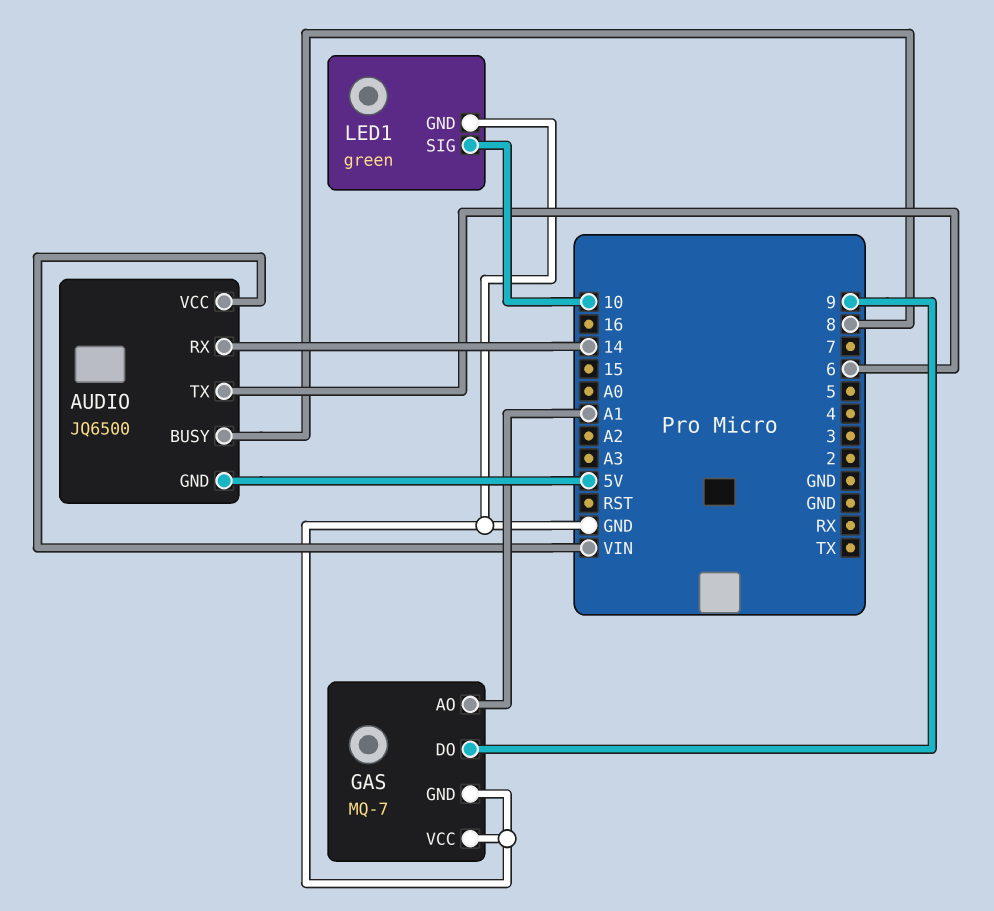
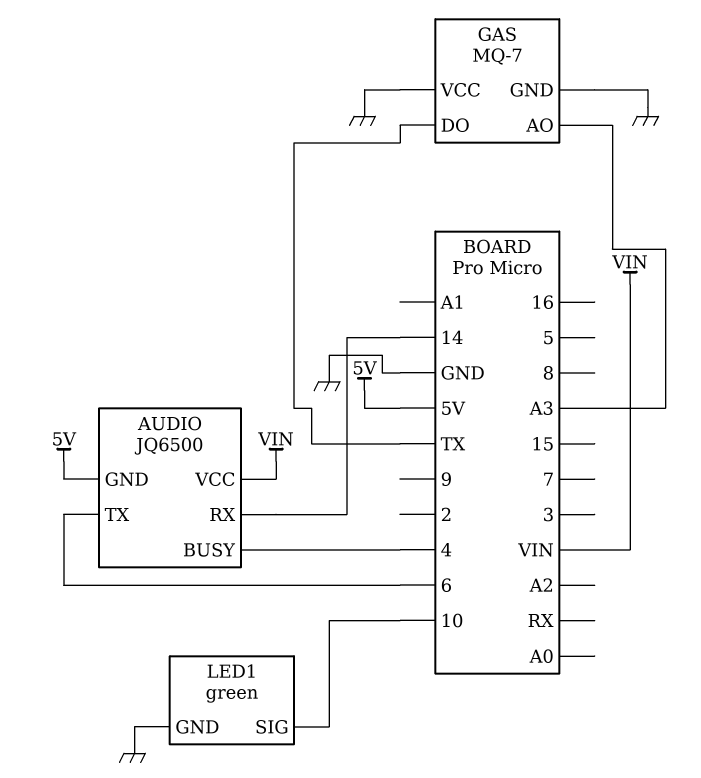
AUDIO pin BUSY: 8 -> 4
GAS pin AO: A1 -> A3
GAS pin DO: 9 -> TX

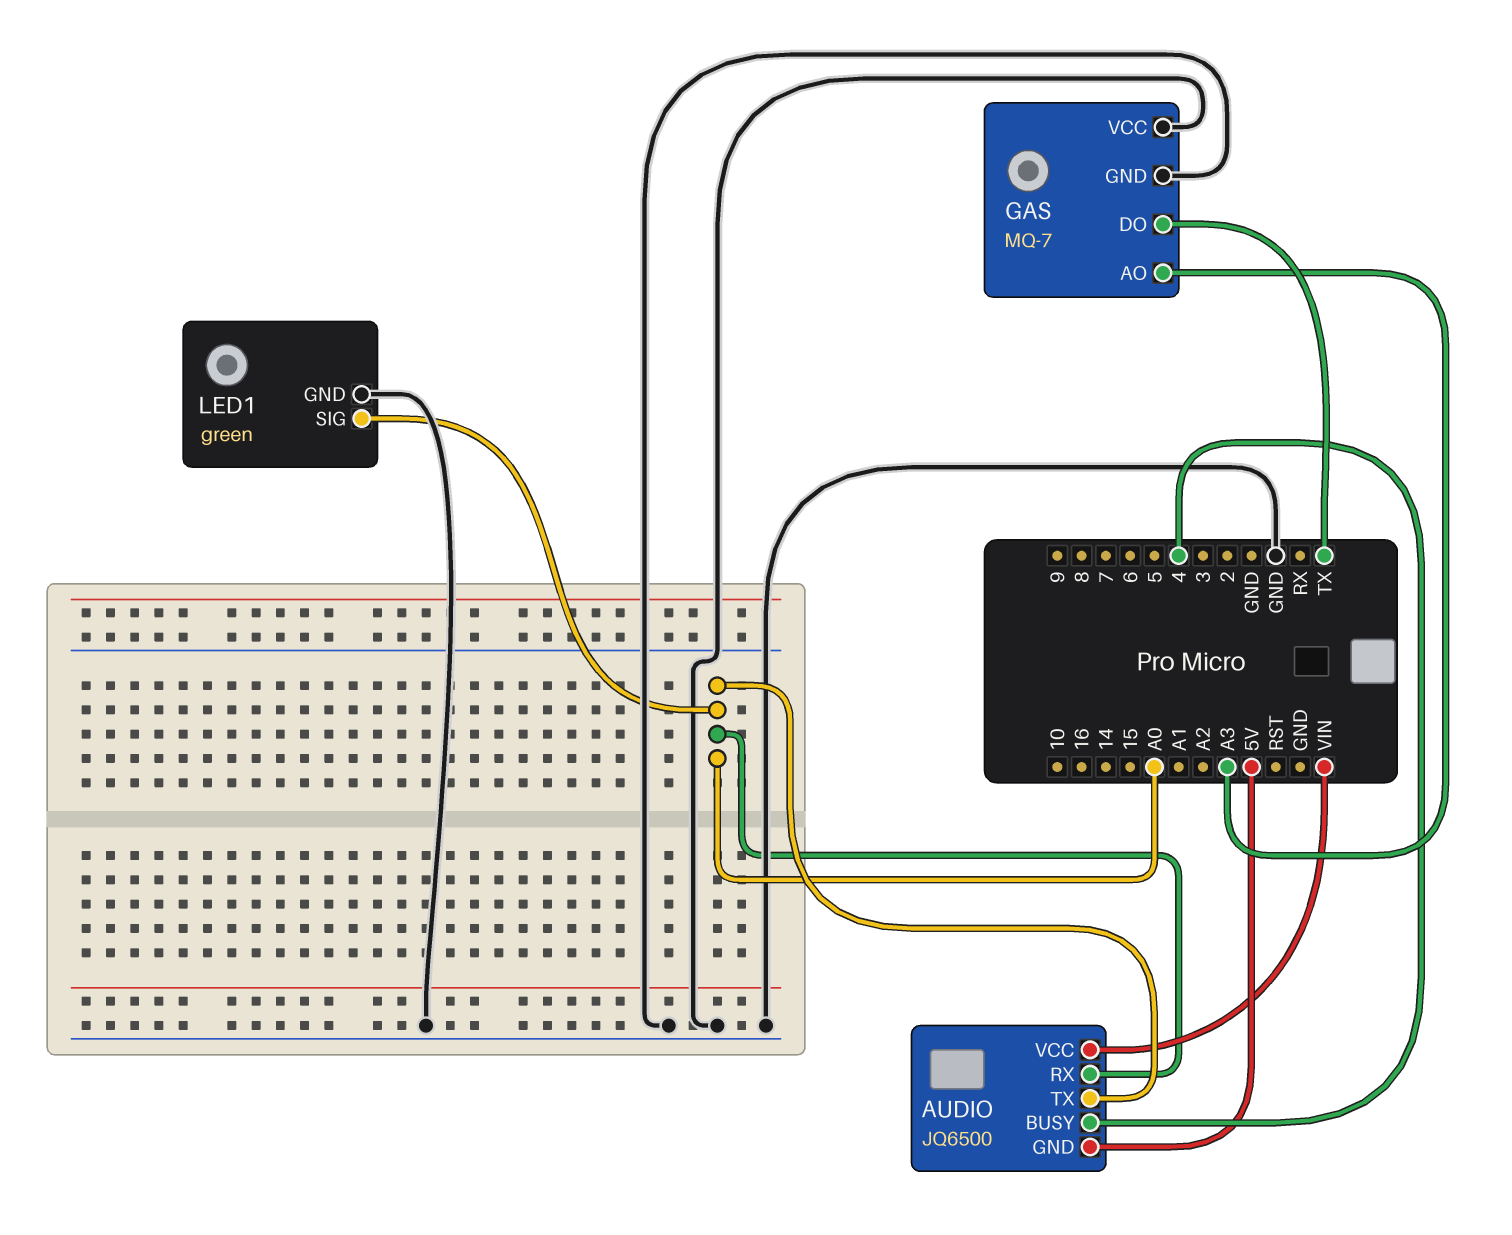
AUDIO pin RX: 14 -> A0
AUDIO pin TX: 6 -> A0
LED1 pin SIG: 10 -> A0

